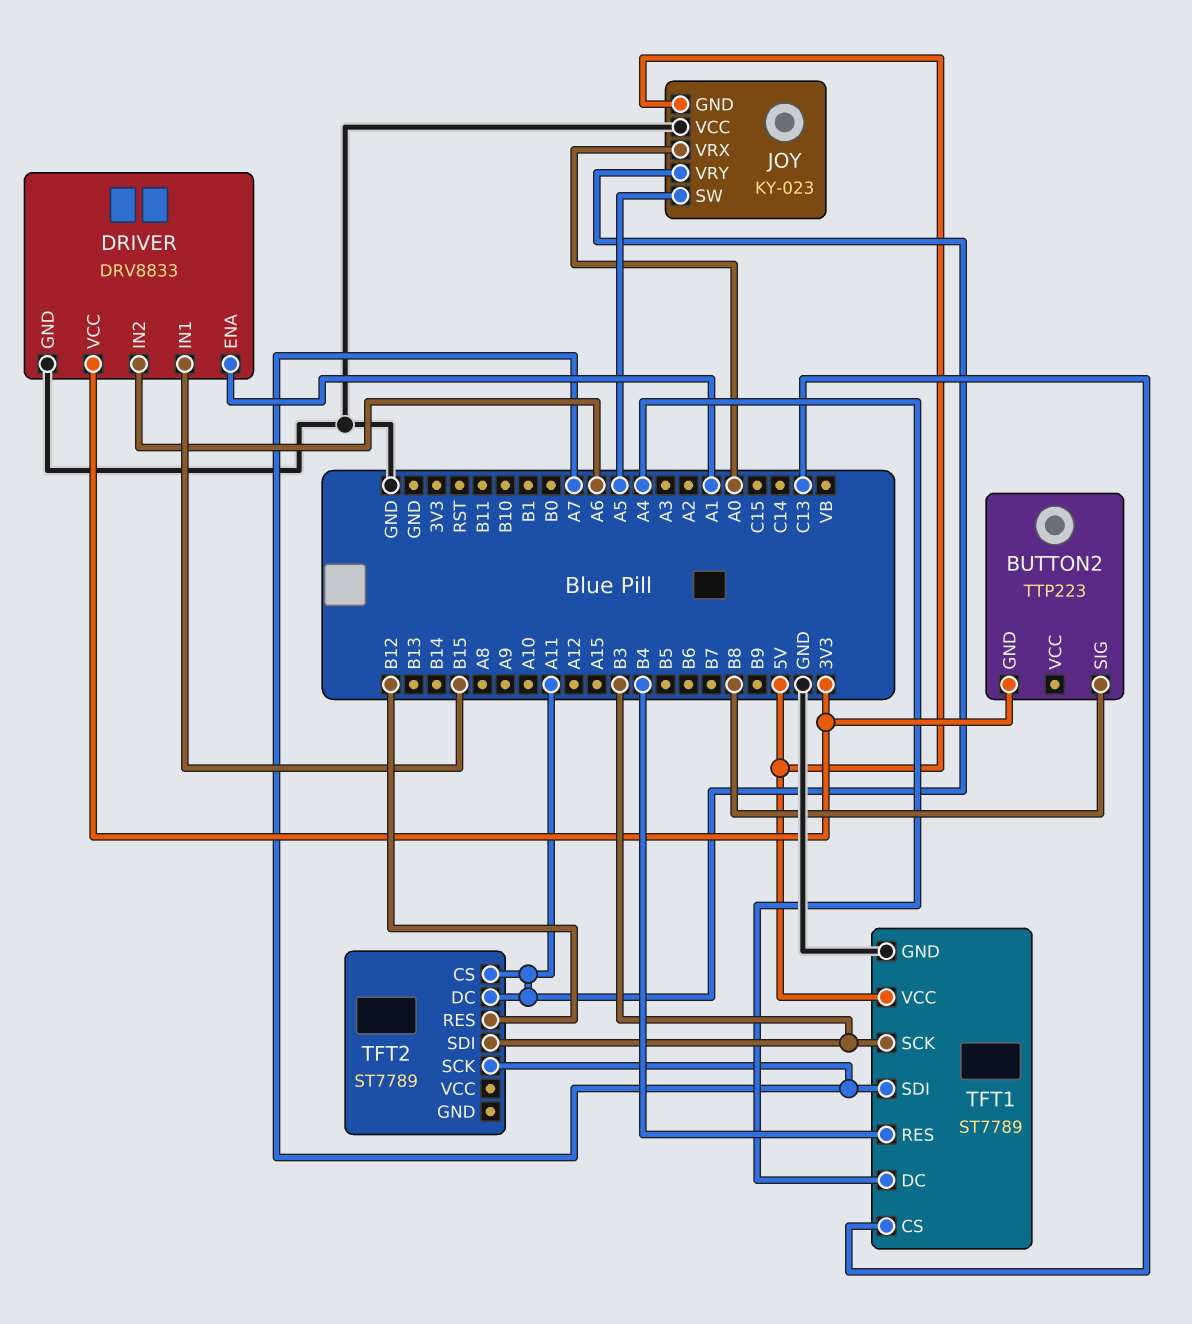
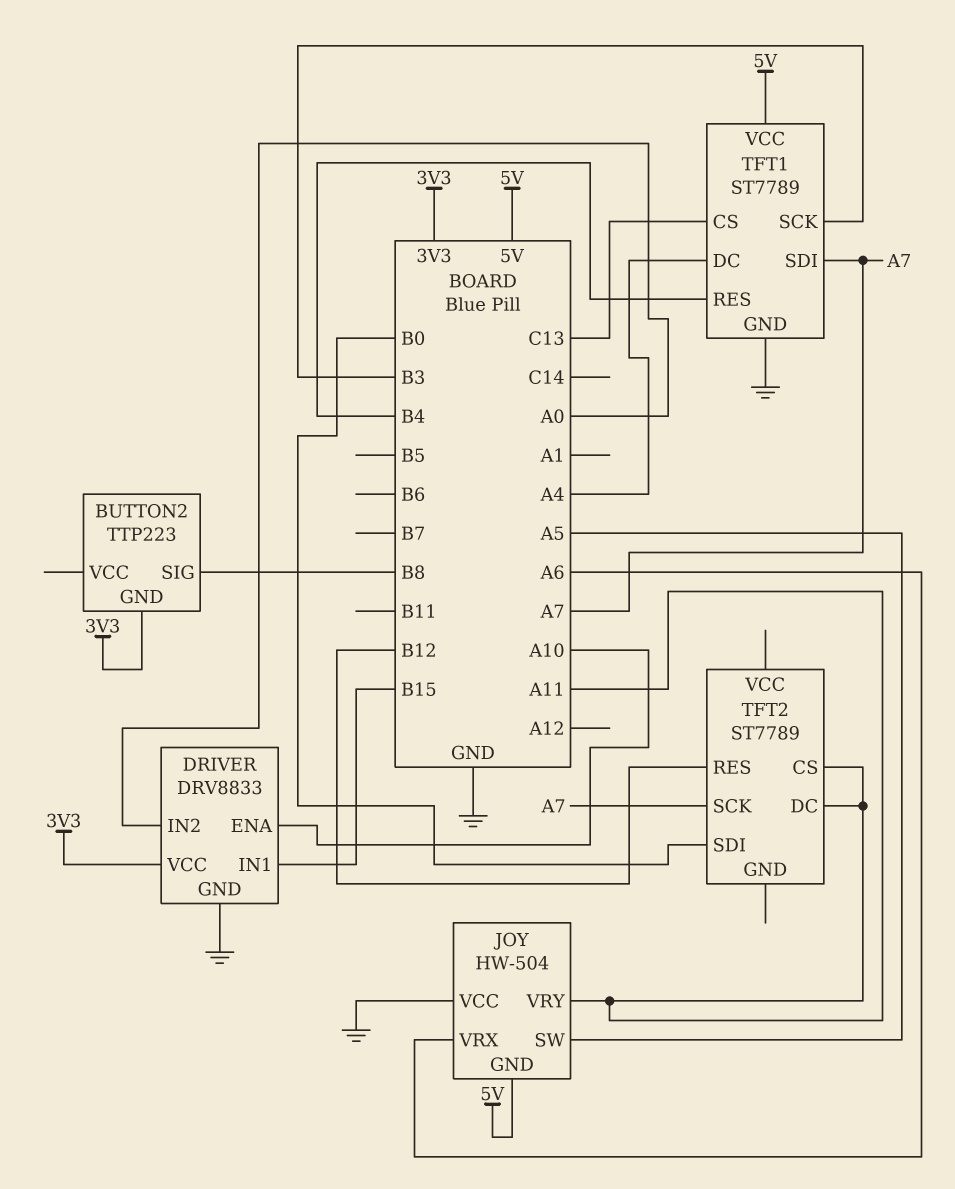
DRIVER pin ENA: A1 -> A10
DRIVER pin IN2: A6 -> A0
JOY: KY-023 -> HW-504
JOY pin VRX: A0 -> A6
TFT2 pin SDI: B3 -> B0

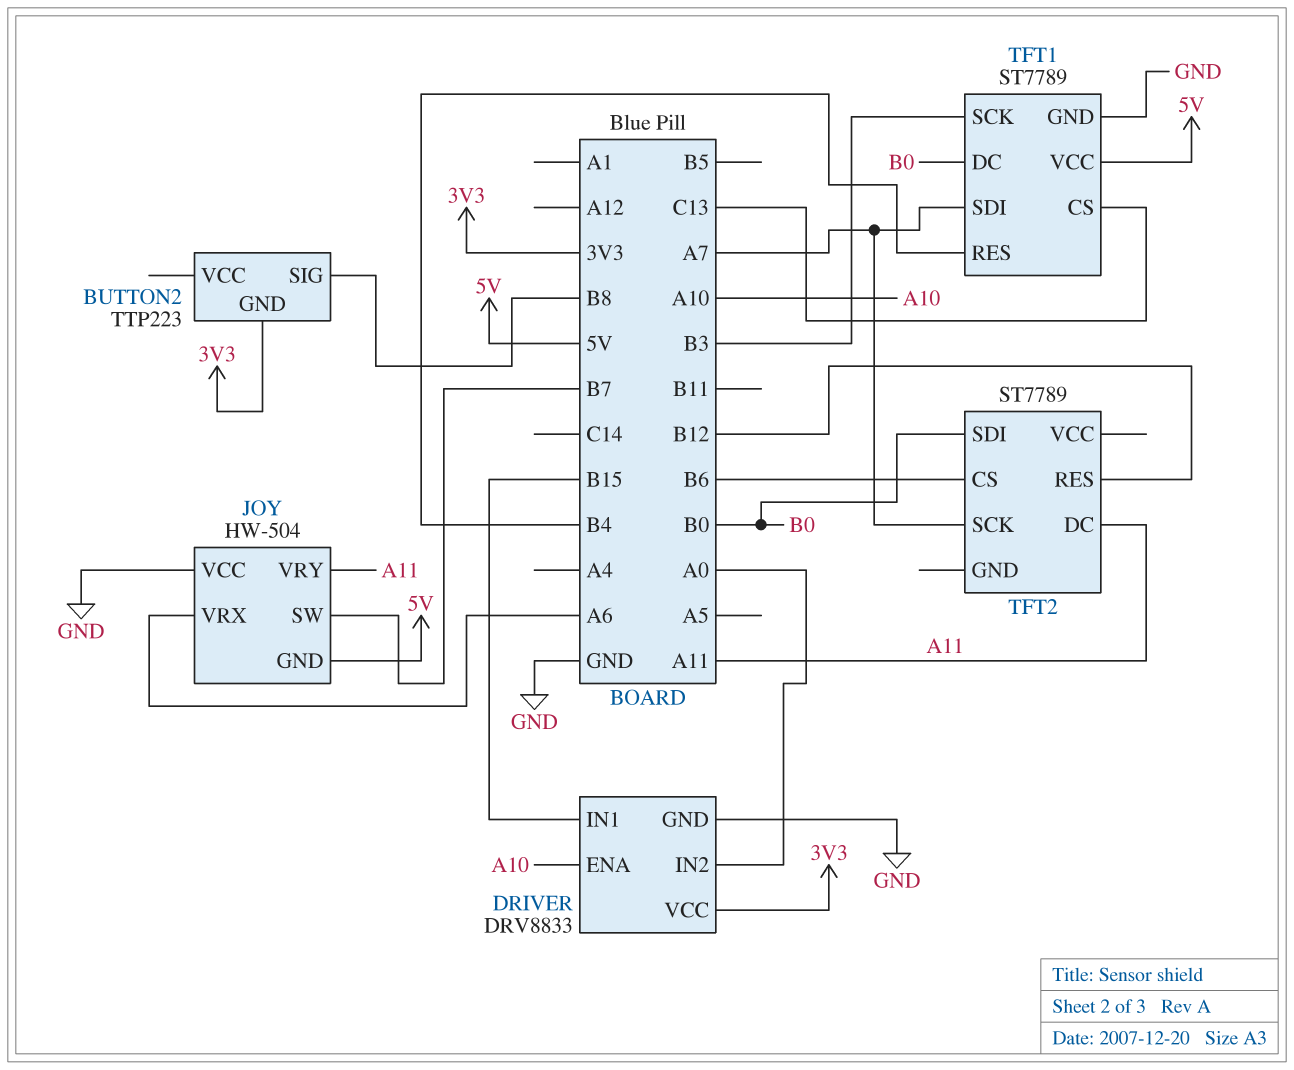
JOY pin SW: A5 -> B7
TFT1 pin DC: A4 -> B0
TFT2 pin CS: A11 -> B6

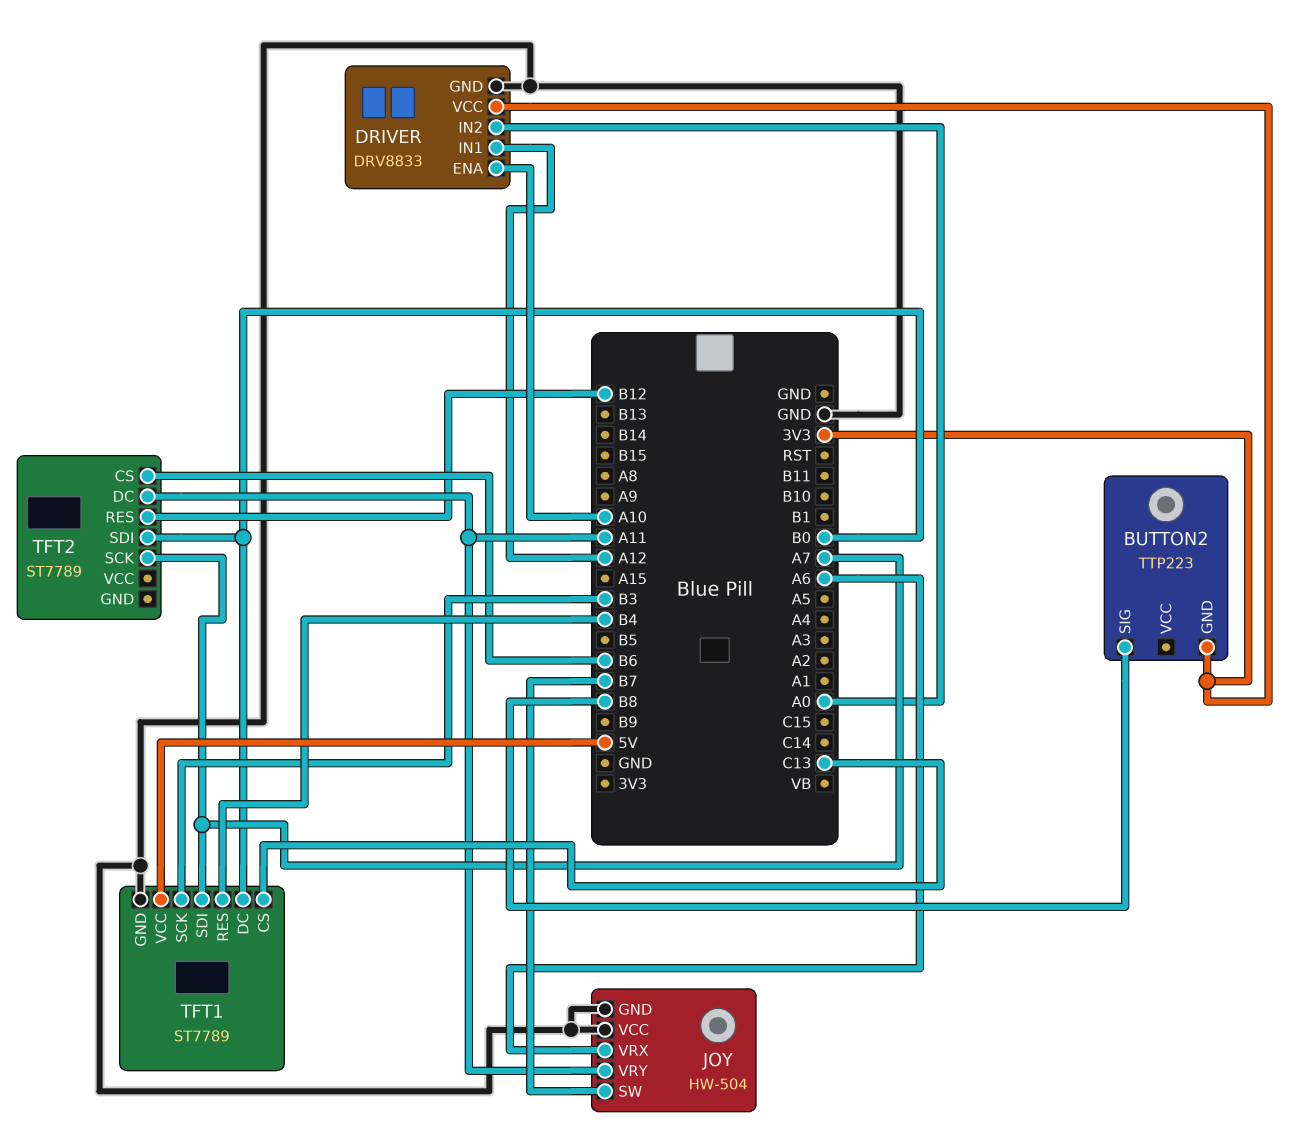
DRIVER pin IN1: B15 -> A12
JOY pin GND: 5V -> GND

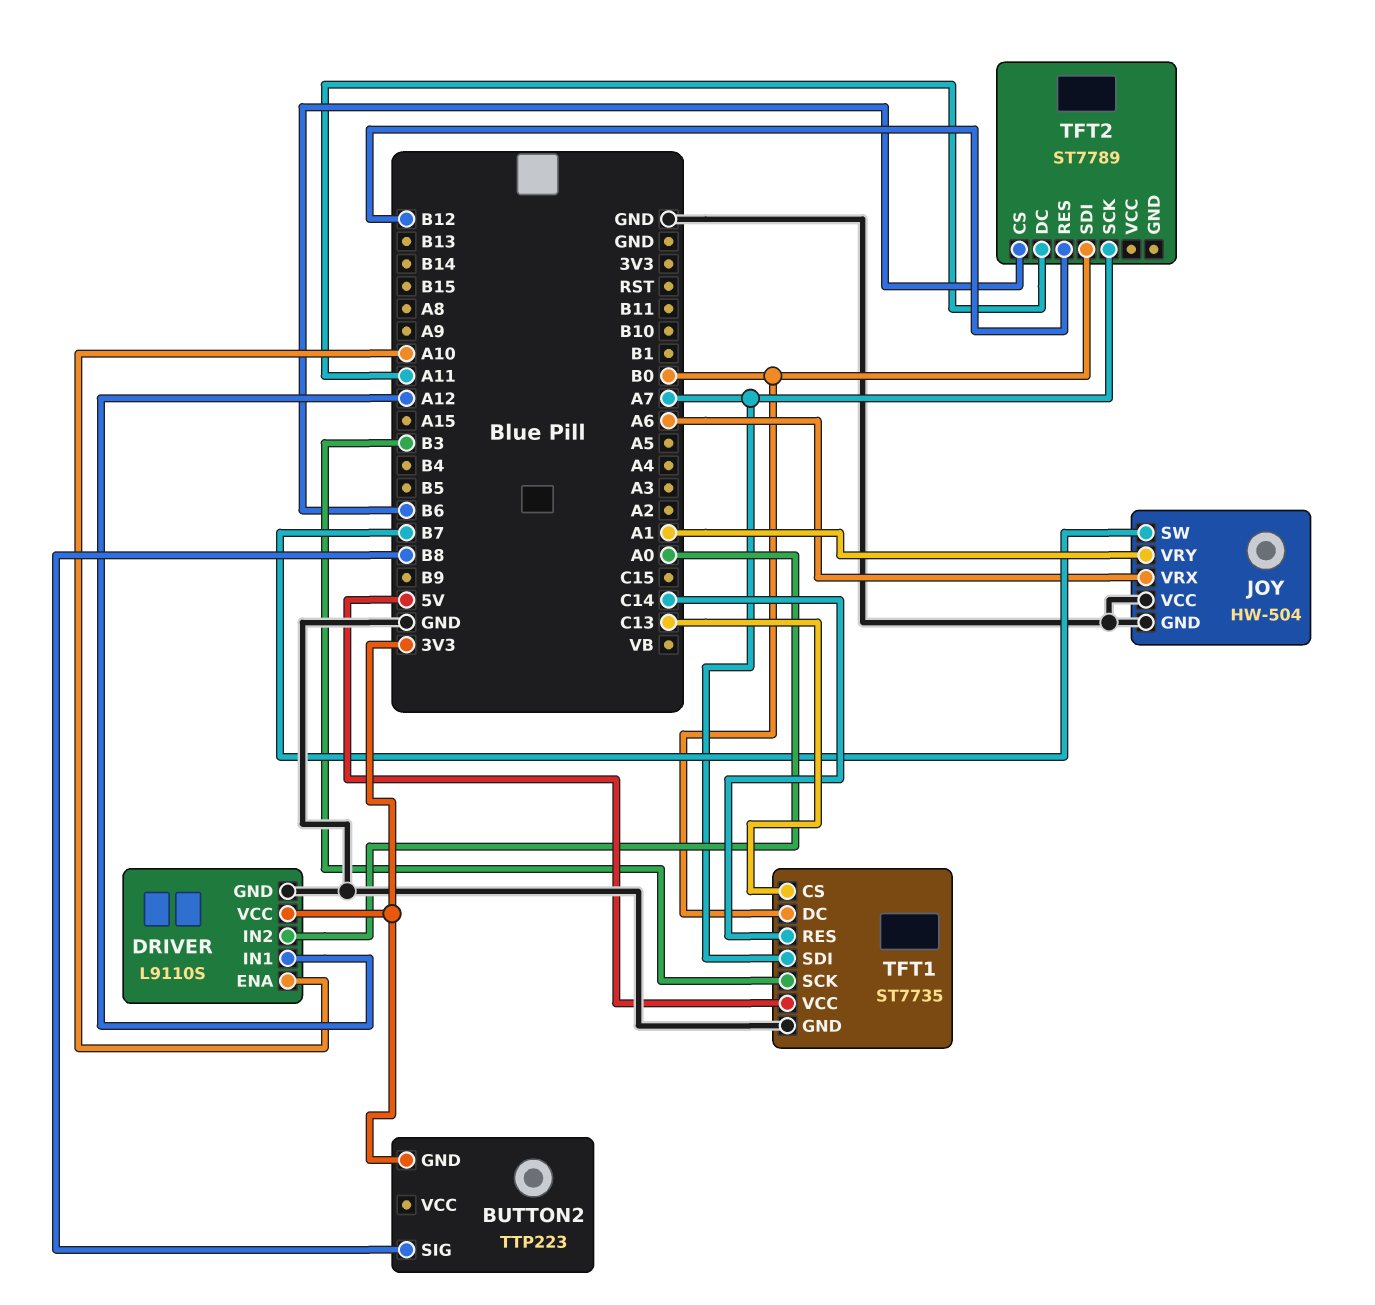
DRIVER: DRV8833 -> L9110S
JOY pin VRY: A11 -> A1
TFT1: ST7789 -> ST7735
TFT1 pin RES: B4 -> C14

